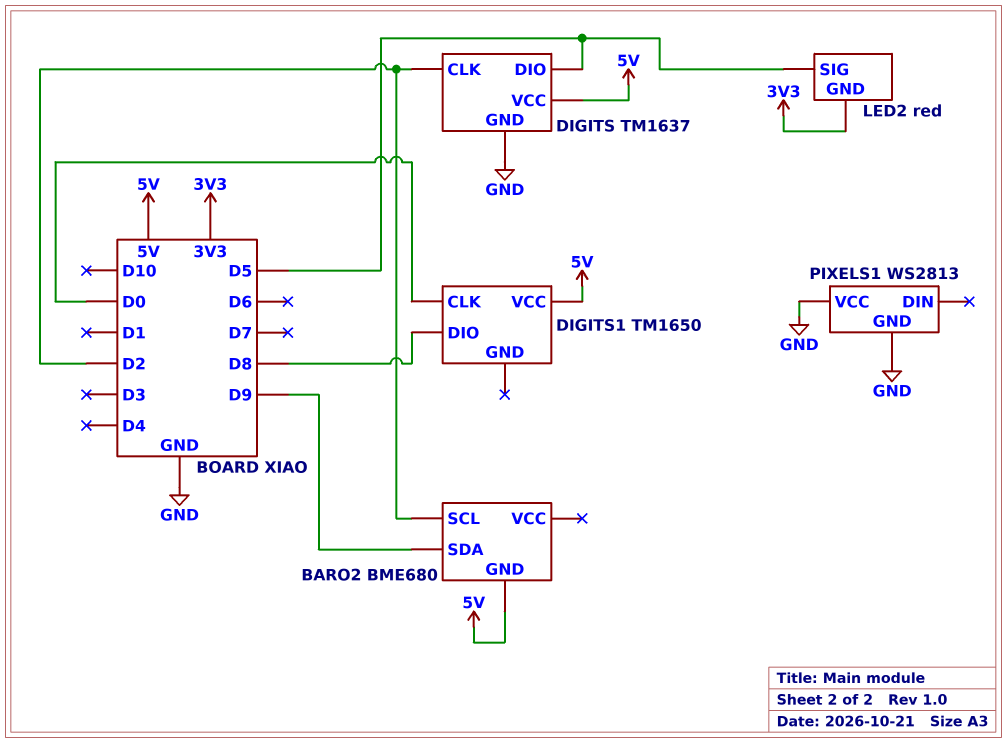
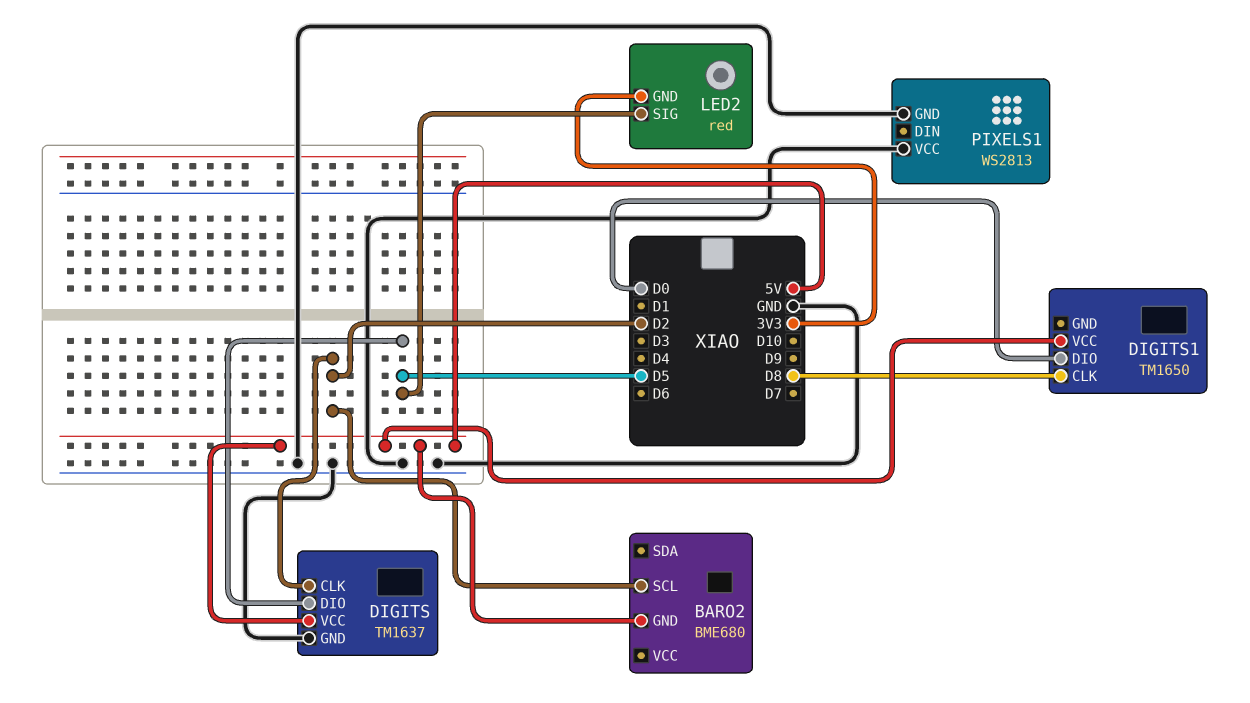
BARO2 pin SDA: D9 -> none
DIGITS1 pin CLK: D0 -> D8
DIGITS1 pin DIO: D8 -> D0

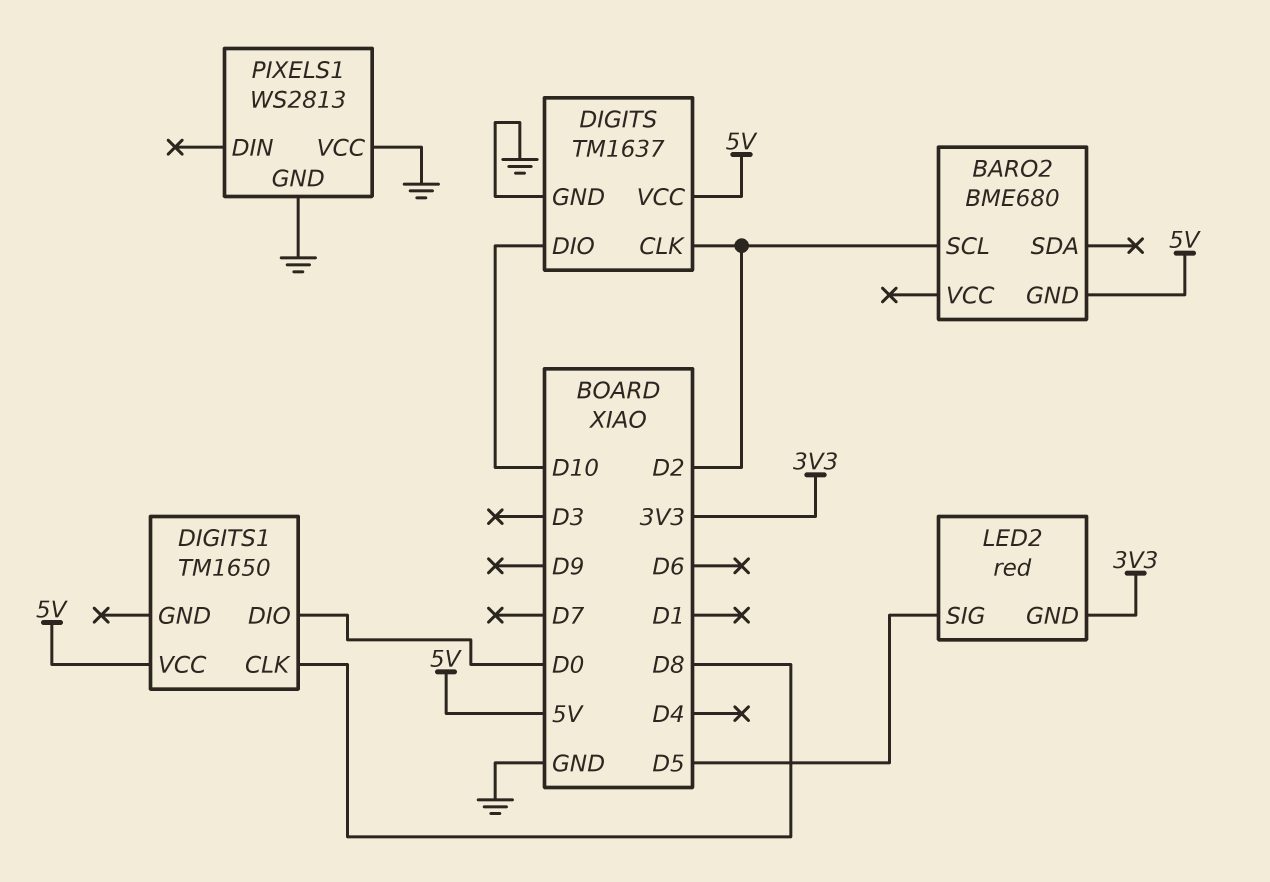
DIGITS pin DIO: D5 -> D10

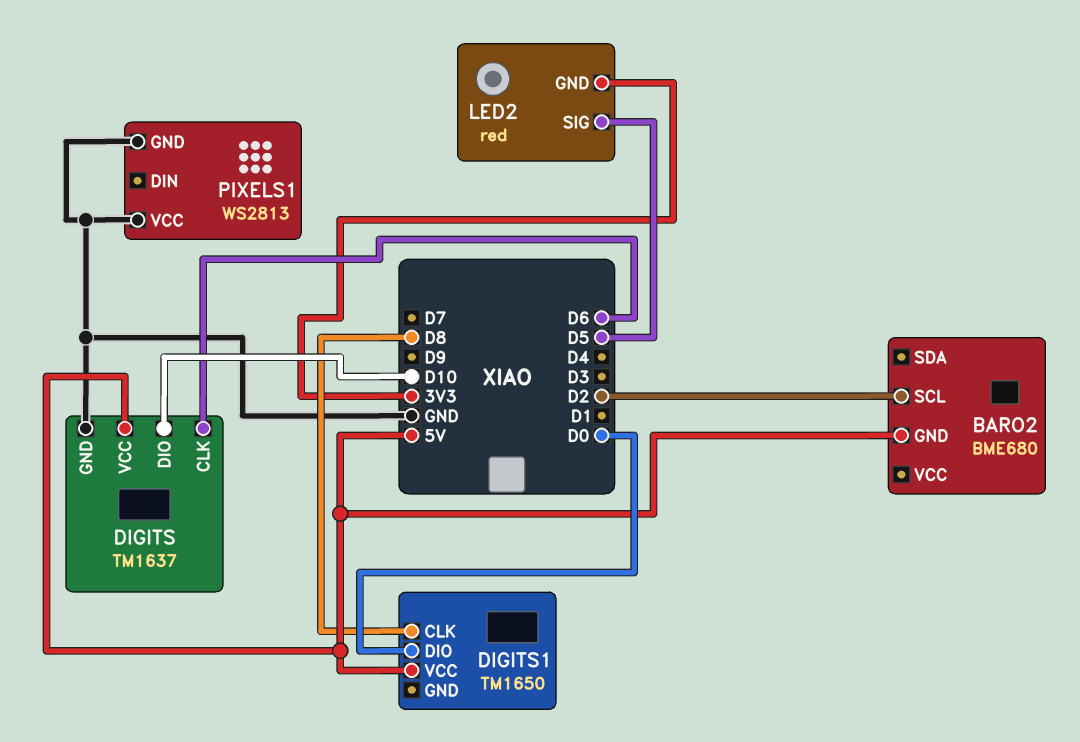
DIGITS pin CLK: D2 -> D6

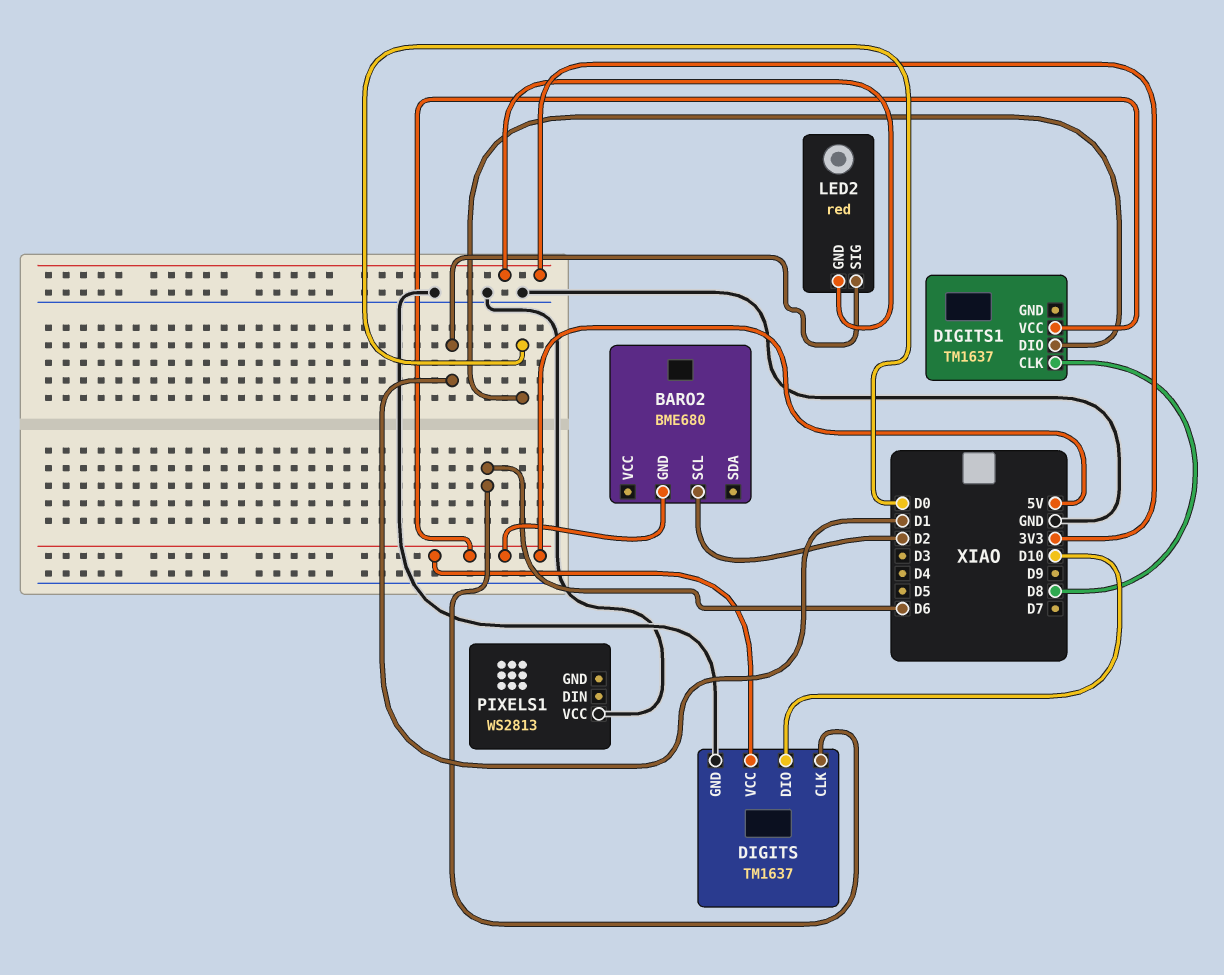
DIGITS1: TM1650 -> TM1637
LED2 pin SIG: D5 -> D1
PIXELS1 pin GND: GND -> none

